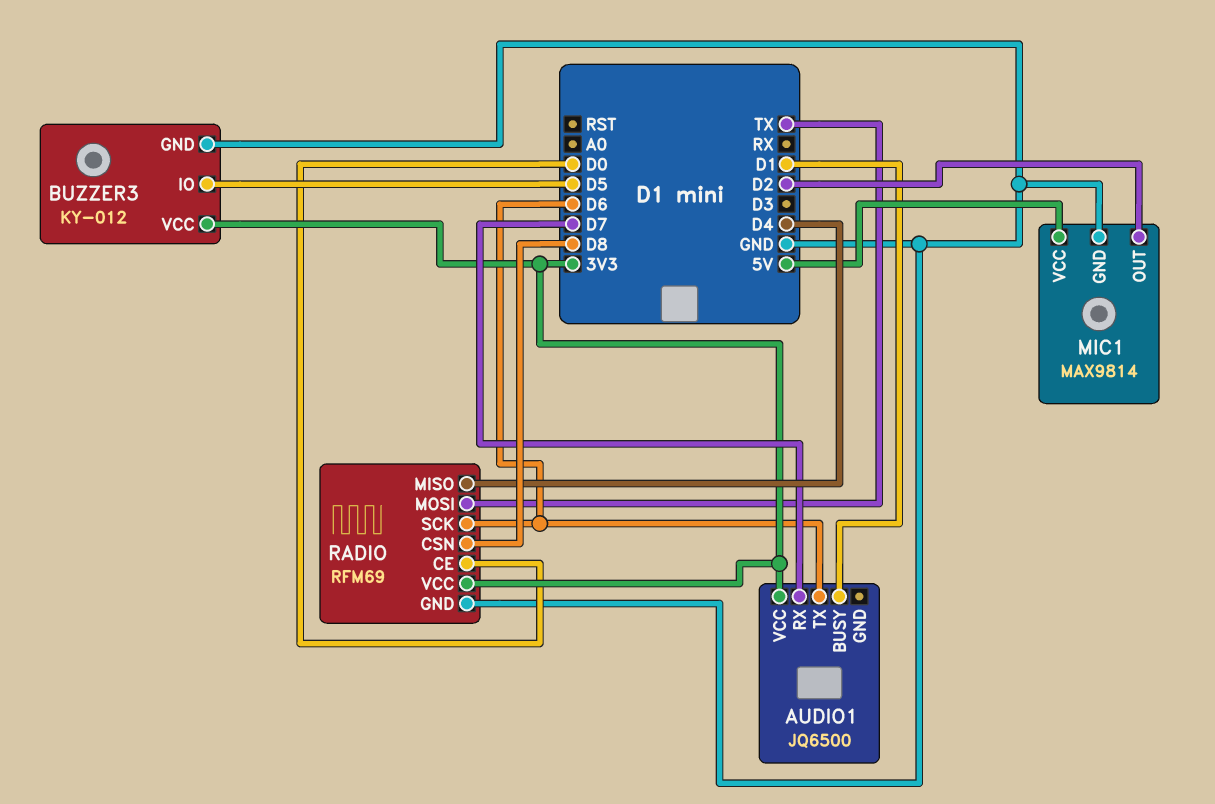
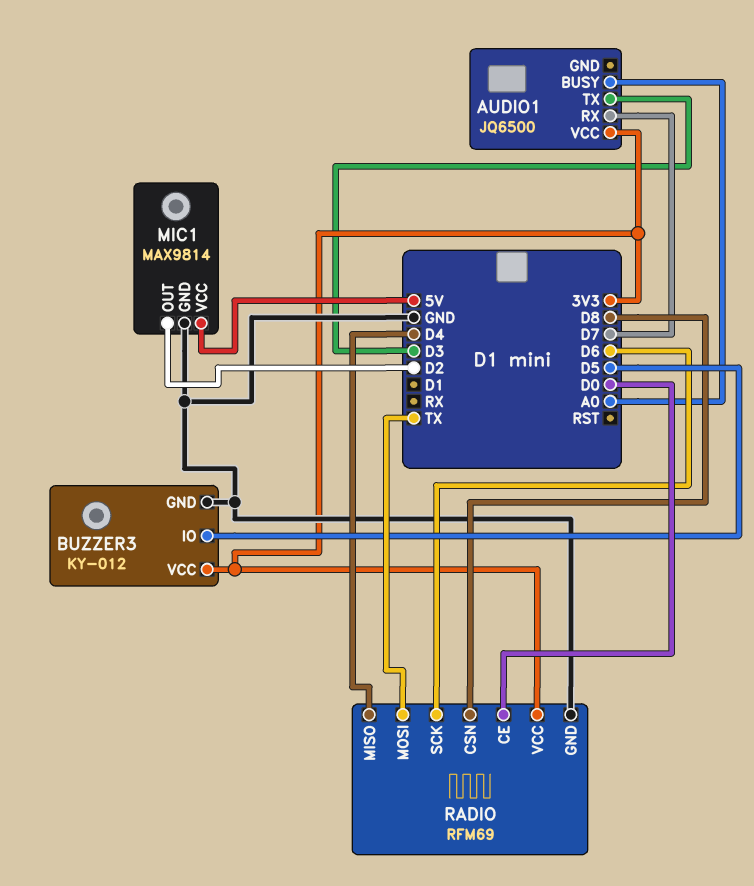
AUDIO1 pin BUSY: D1 -> A0
AUDIO1 pin TX: D6 -> D3

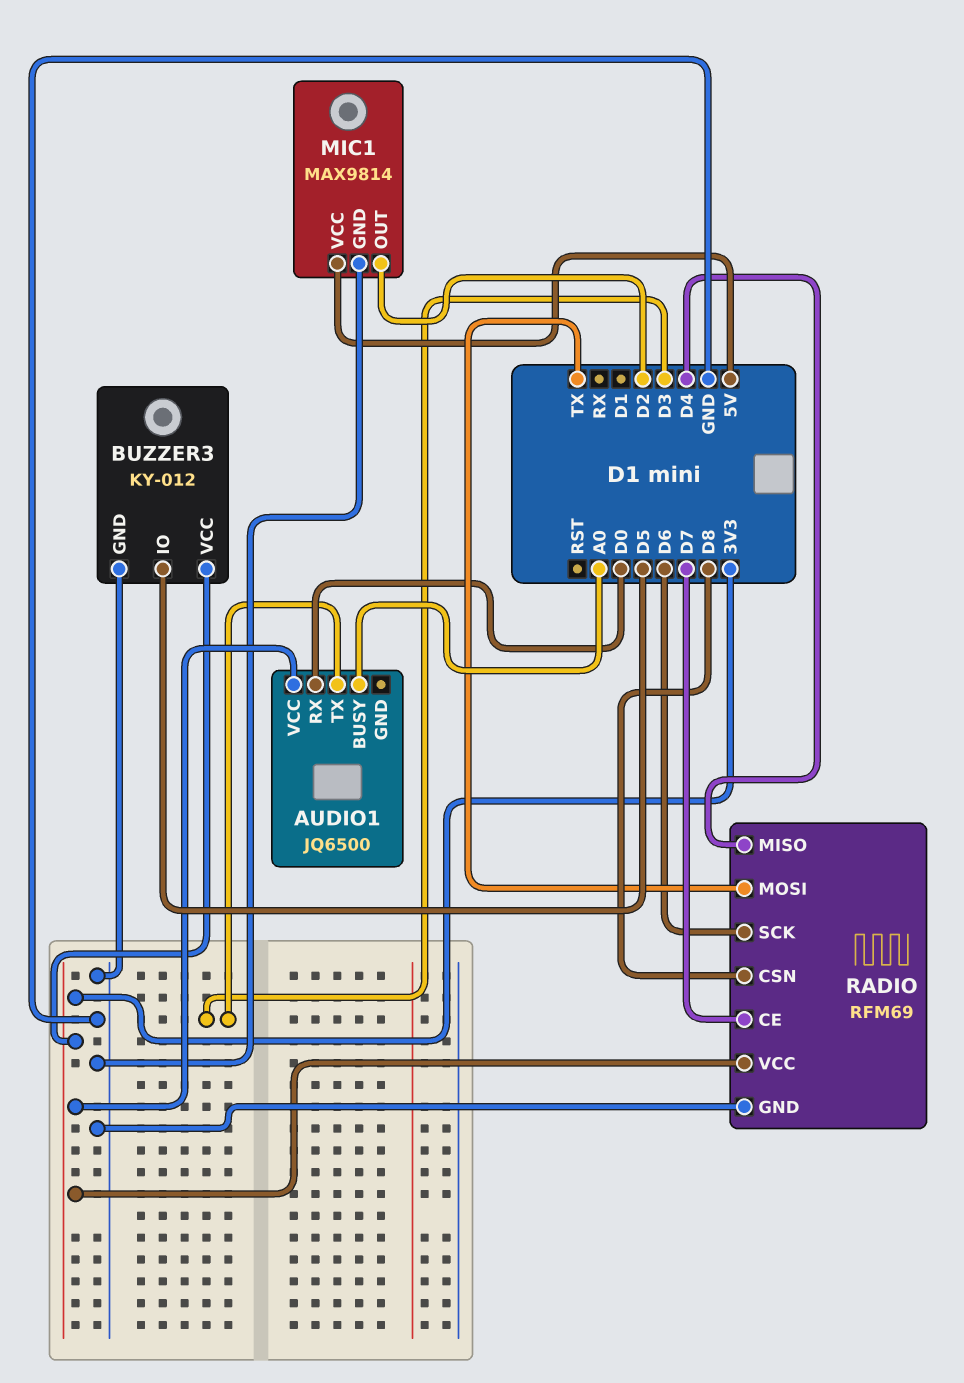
AUDIO1 pin RX: D7 -> D0
RADIO pin CE: D0 -> D7

